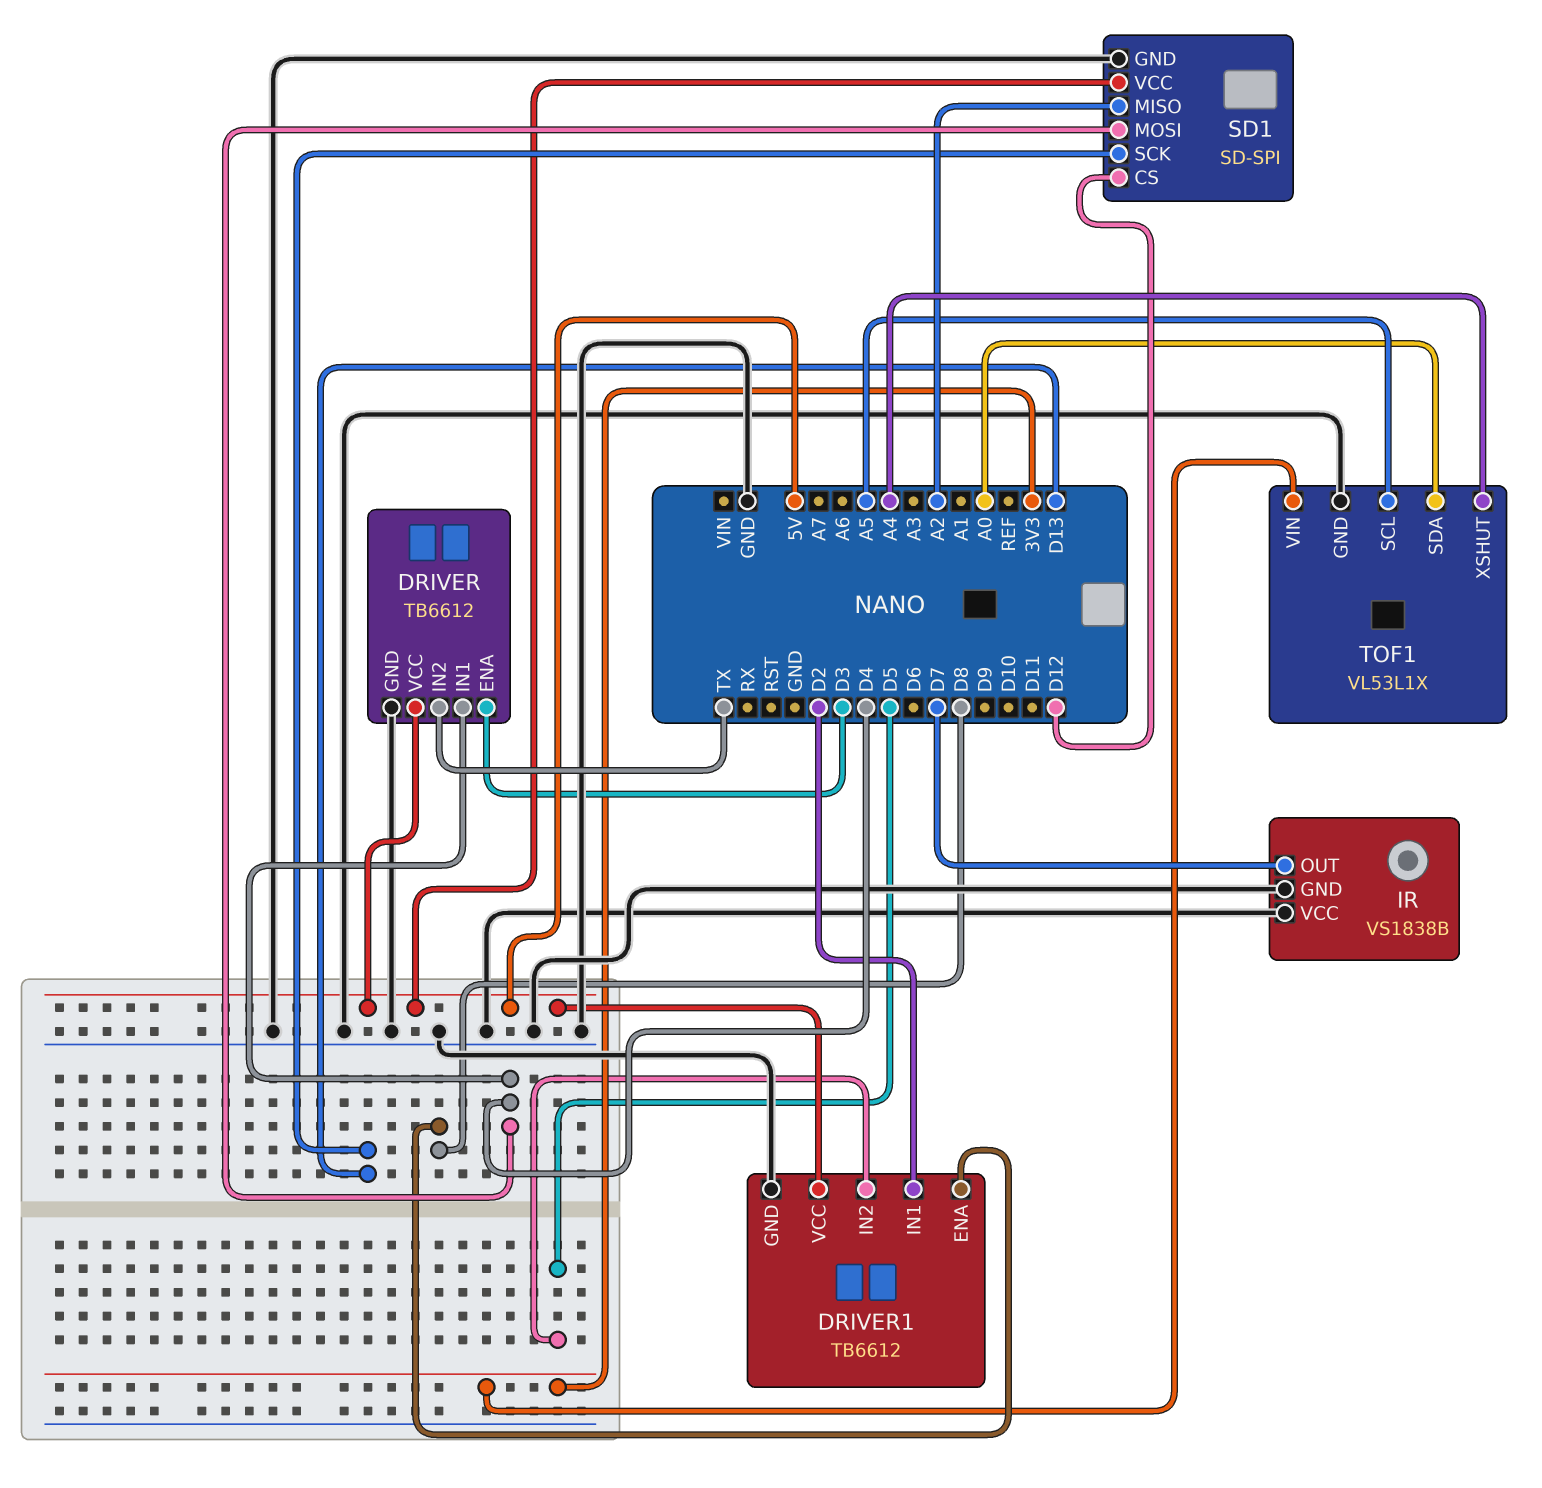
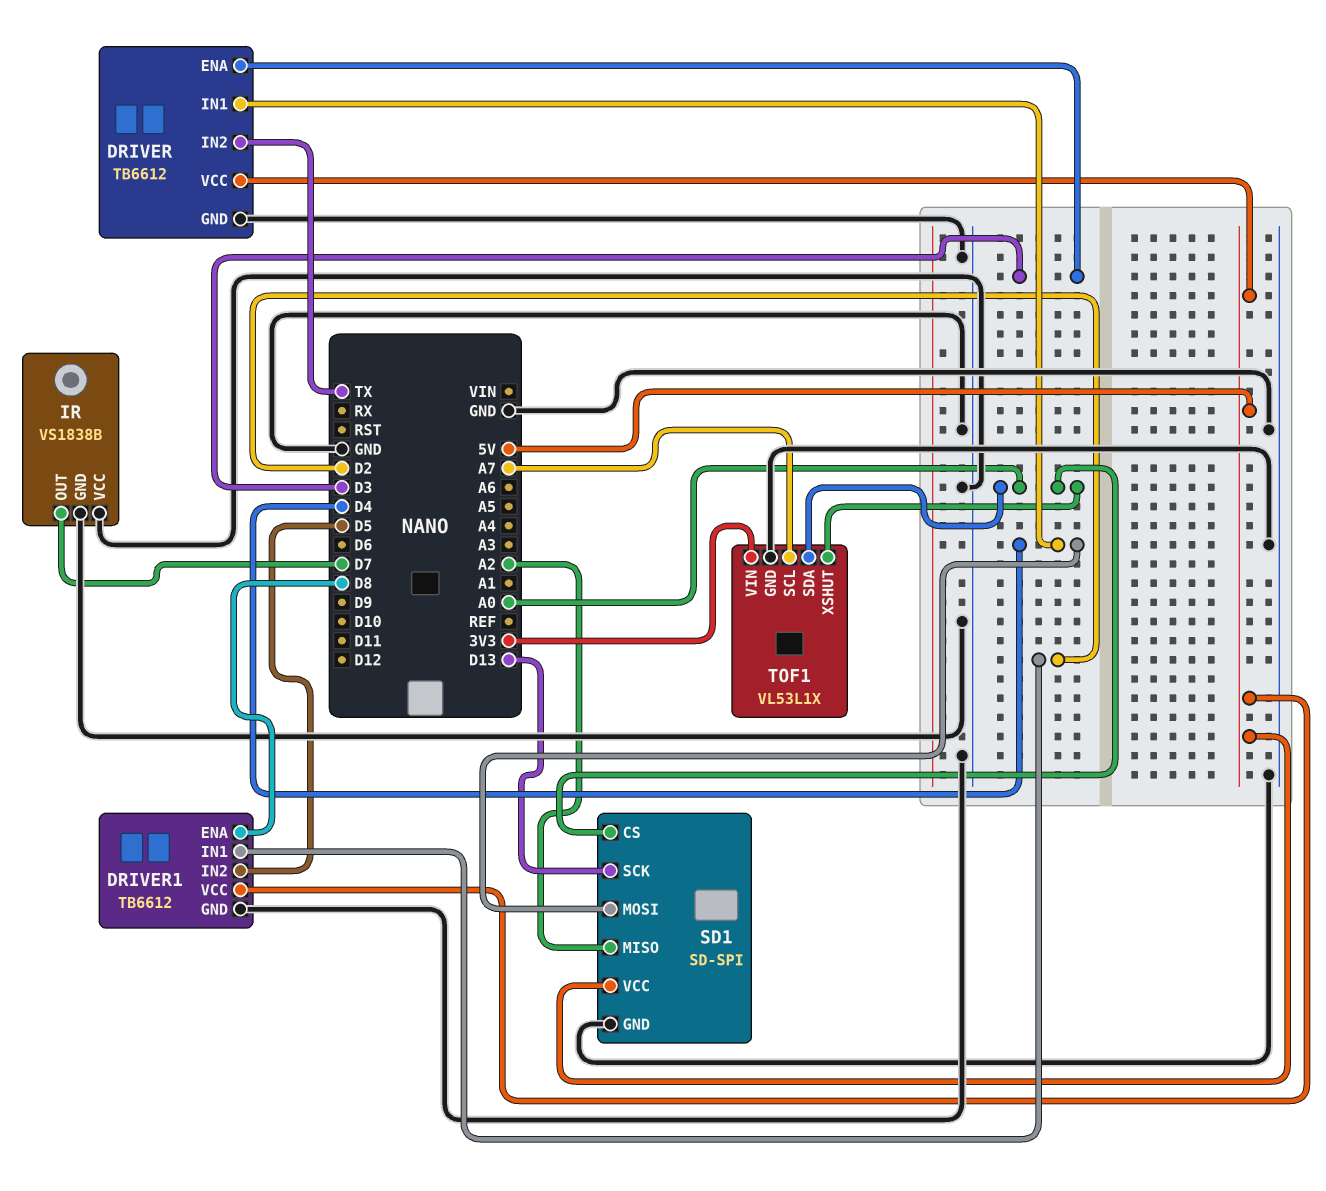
SD1 pin CS: D12 -> A0
TOF1 pin SCL: A5 -> A7
TOF1 pin XSHUT: A4 -> A0

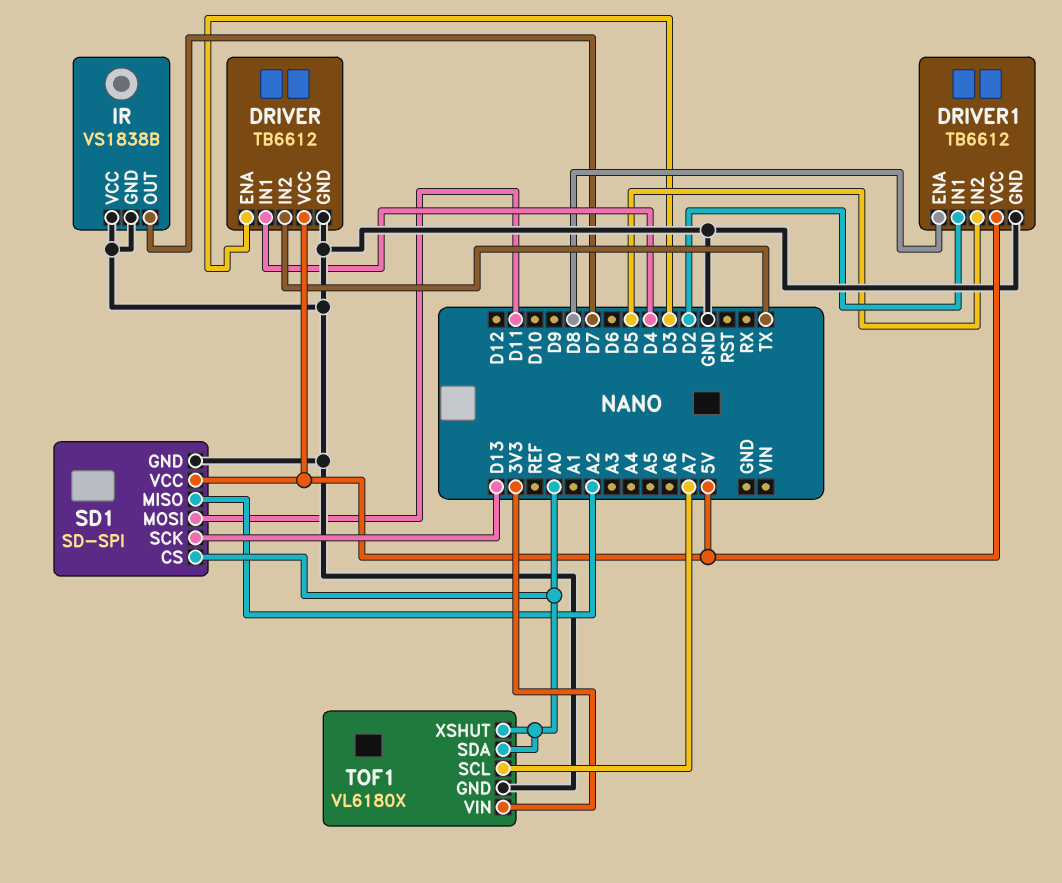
SD1 pin MOSI: D4 -> D11
TOF1: VL53L1X -> VL6180X

